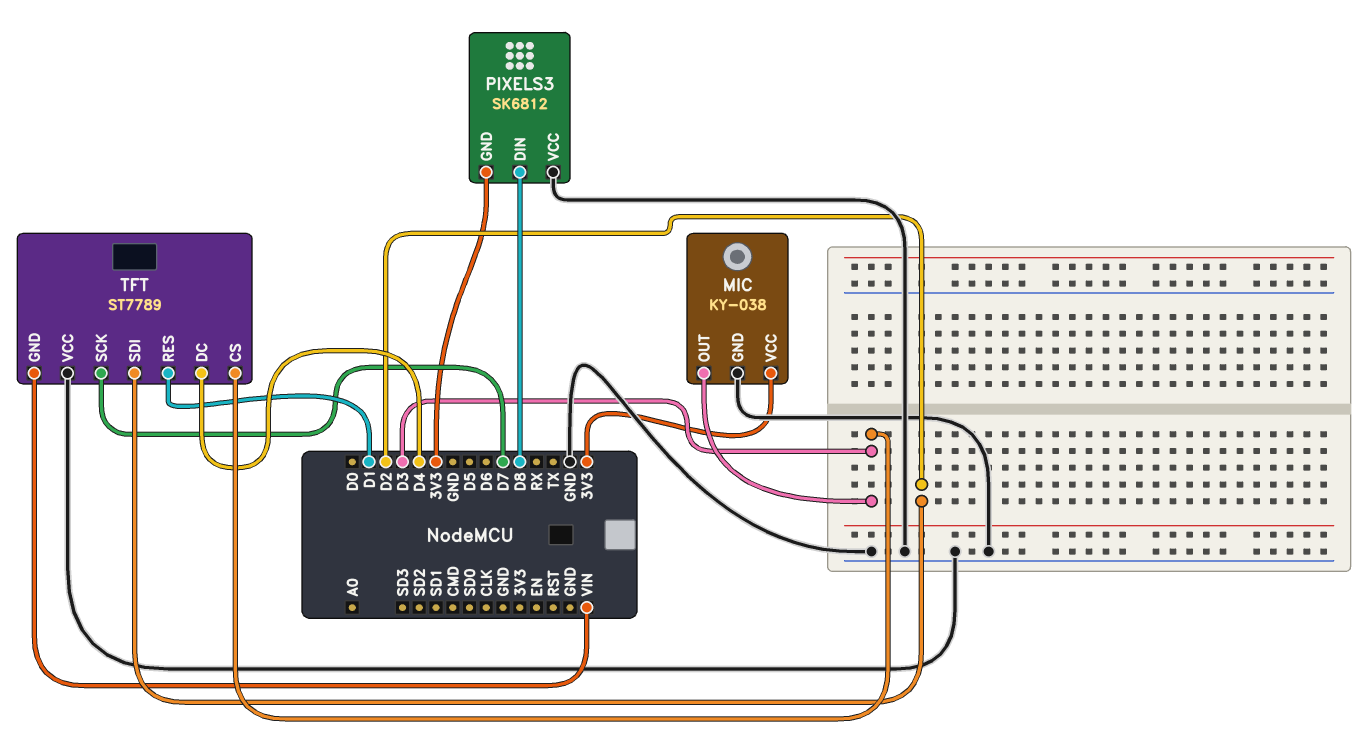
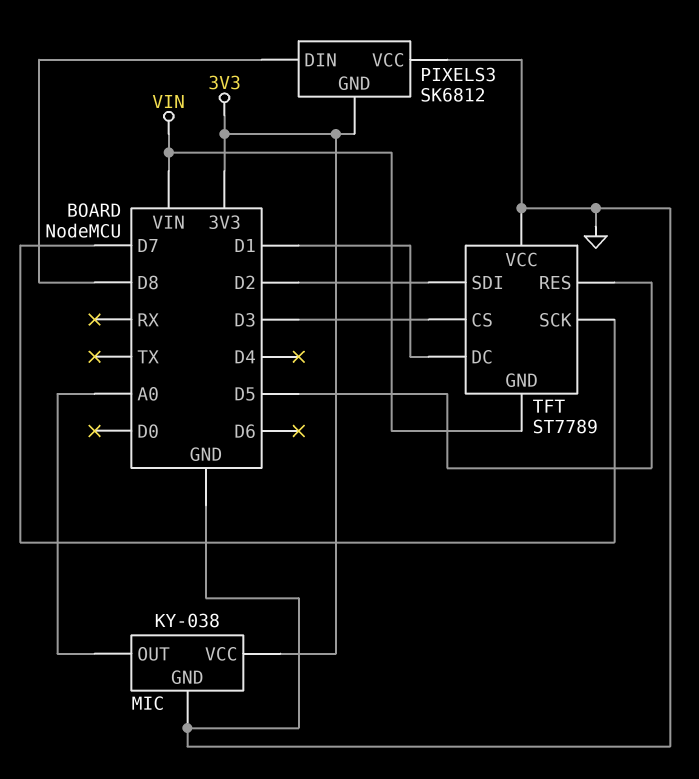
MIC pin OUT: D3 -> A0
TFT pin DC: D4 -> D1
TFT pin RES: D1 -> D5

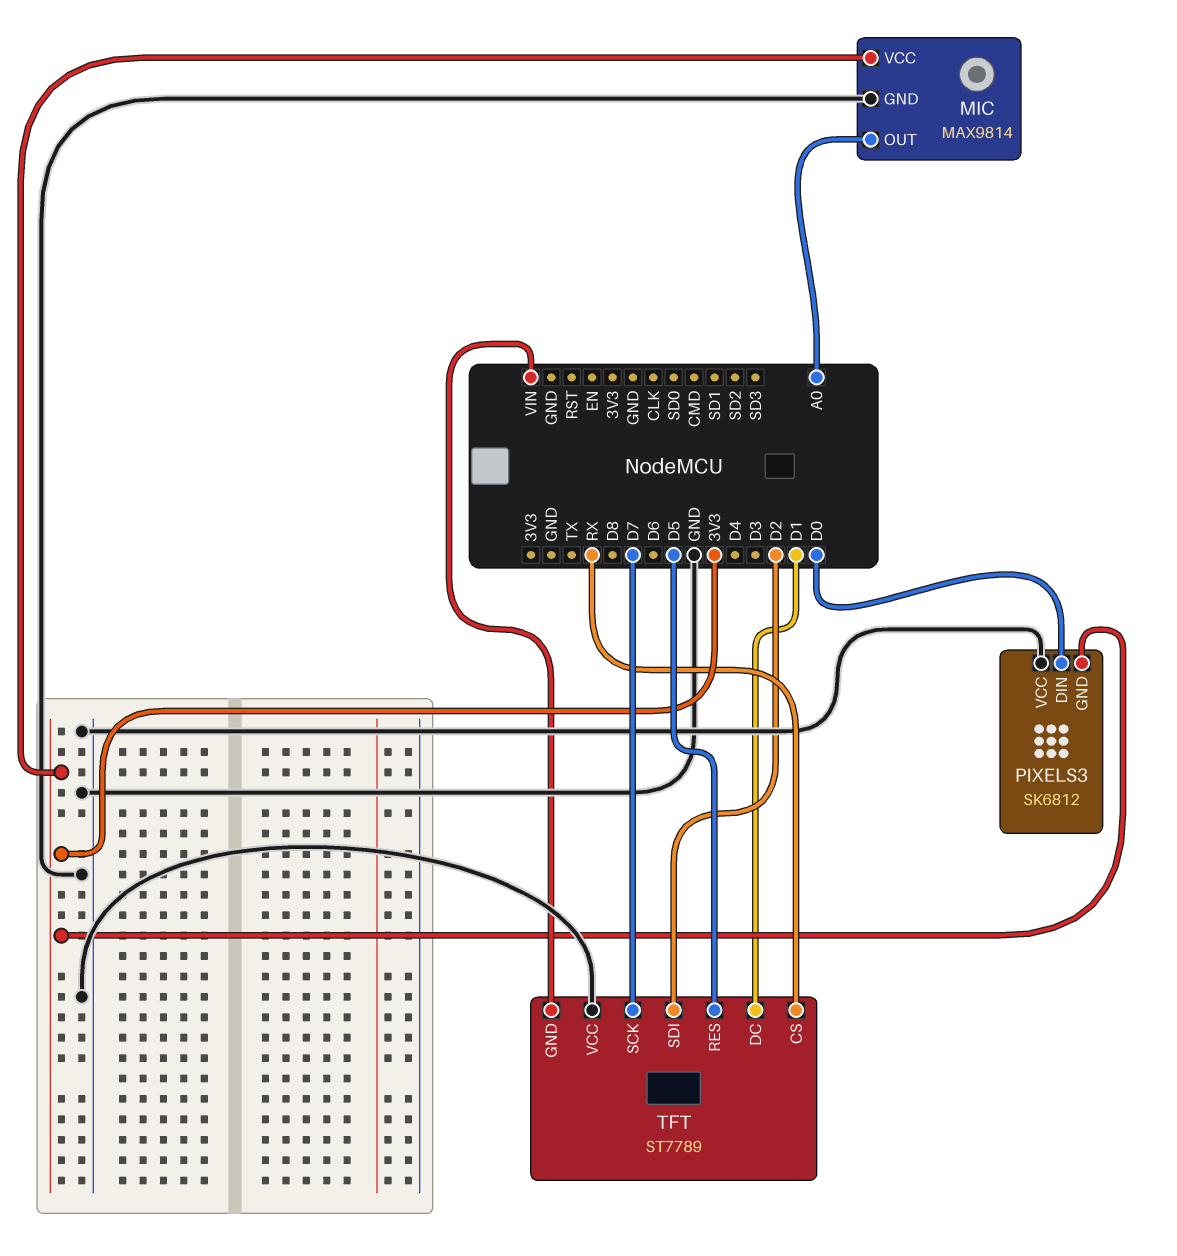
MIC: KY-038 -> MAX9814
PIXELS3 pin DIN: D8 -> D0
TFT pin CS: D3 -> RX

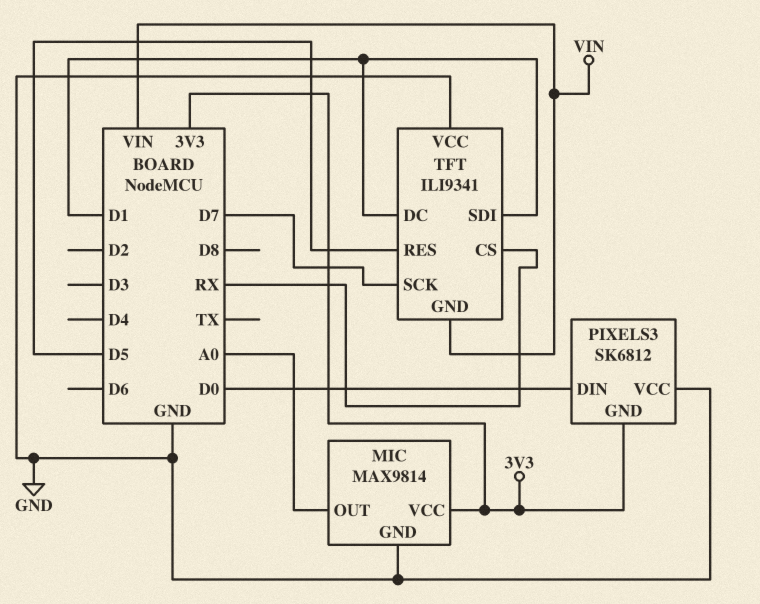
TFT: ST7789 -> ILI9341
TFT pin SDI: D2 -> D1

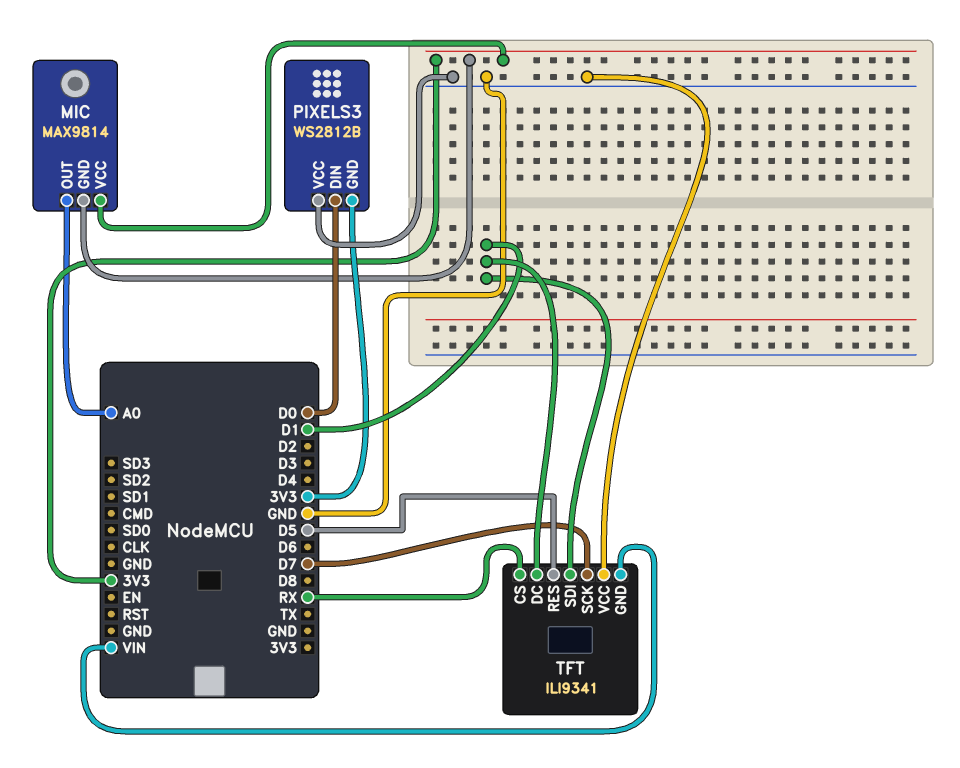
MIC pin GND: GND -> 3V3
PIXELS3: SK6812 -> WS2812B

